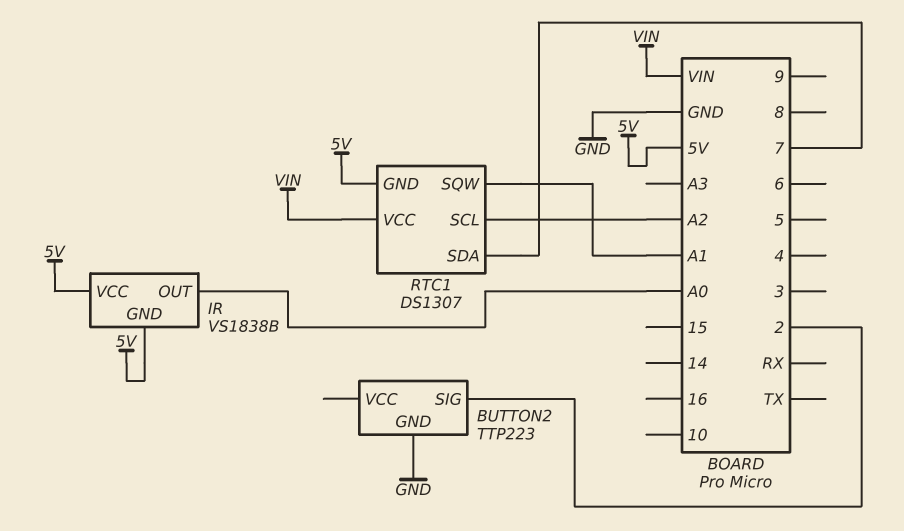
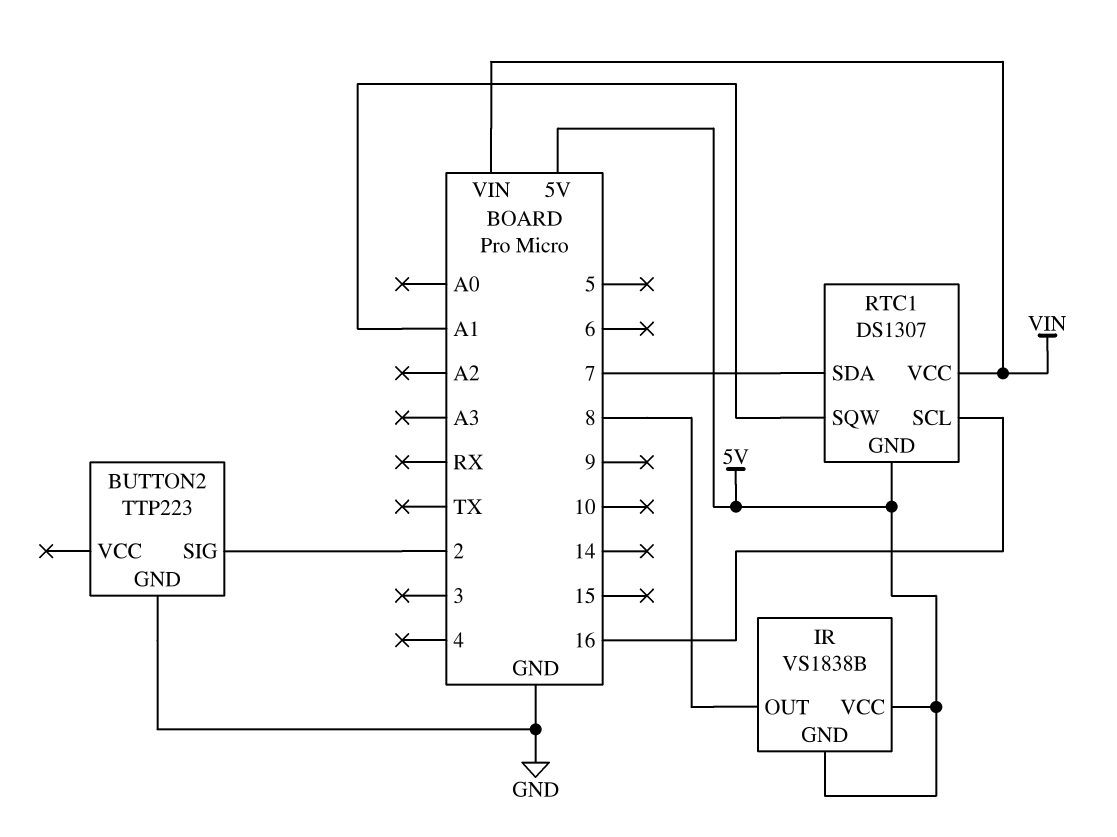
IR pin OUT: A0 -> 8
RTC1 pin SCL: A2 -> 16

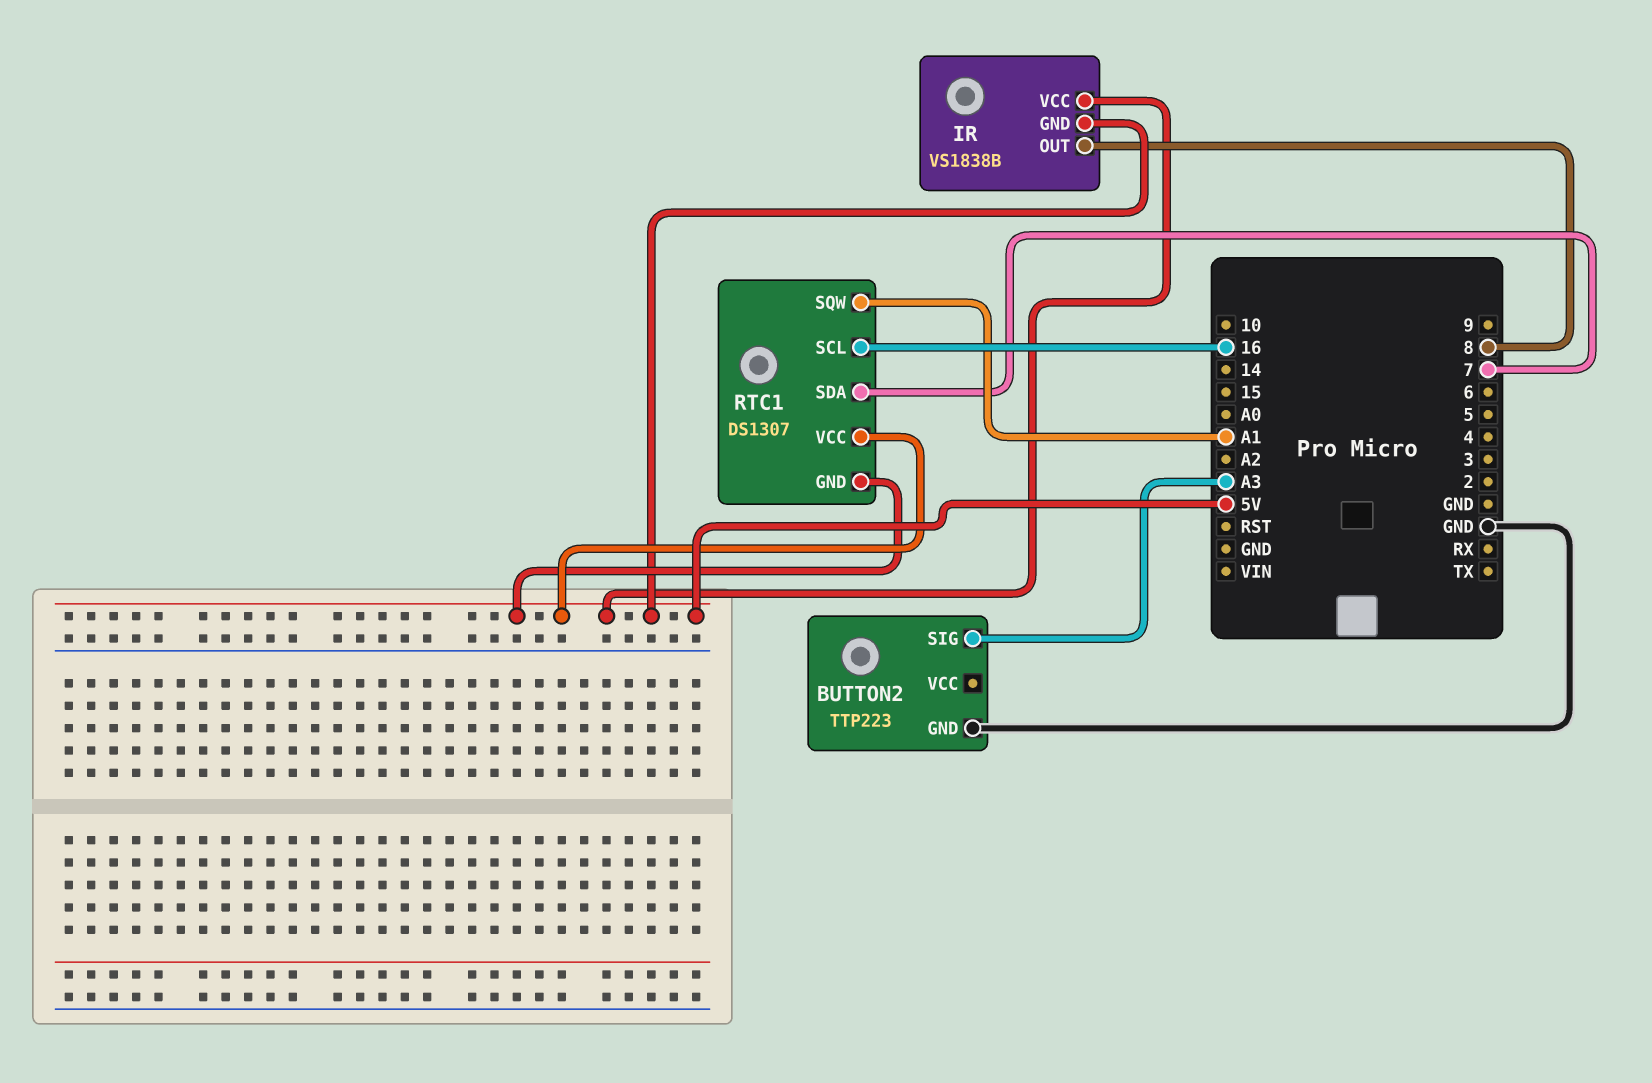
BUTTON2 pin SIG: 2 -> A3
RTC1 pin VCC: VIN -> 5V

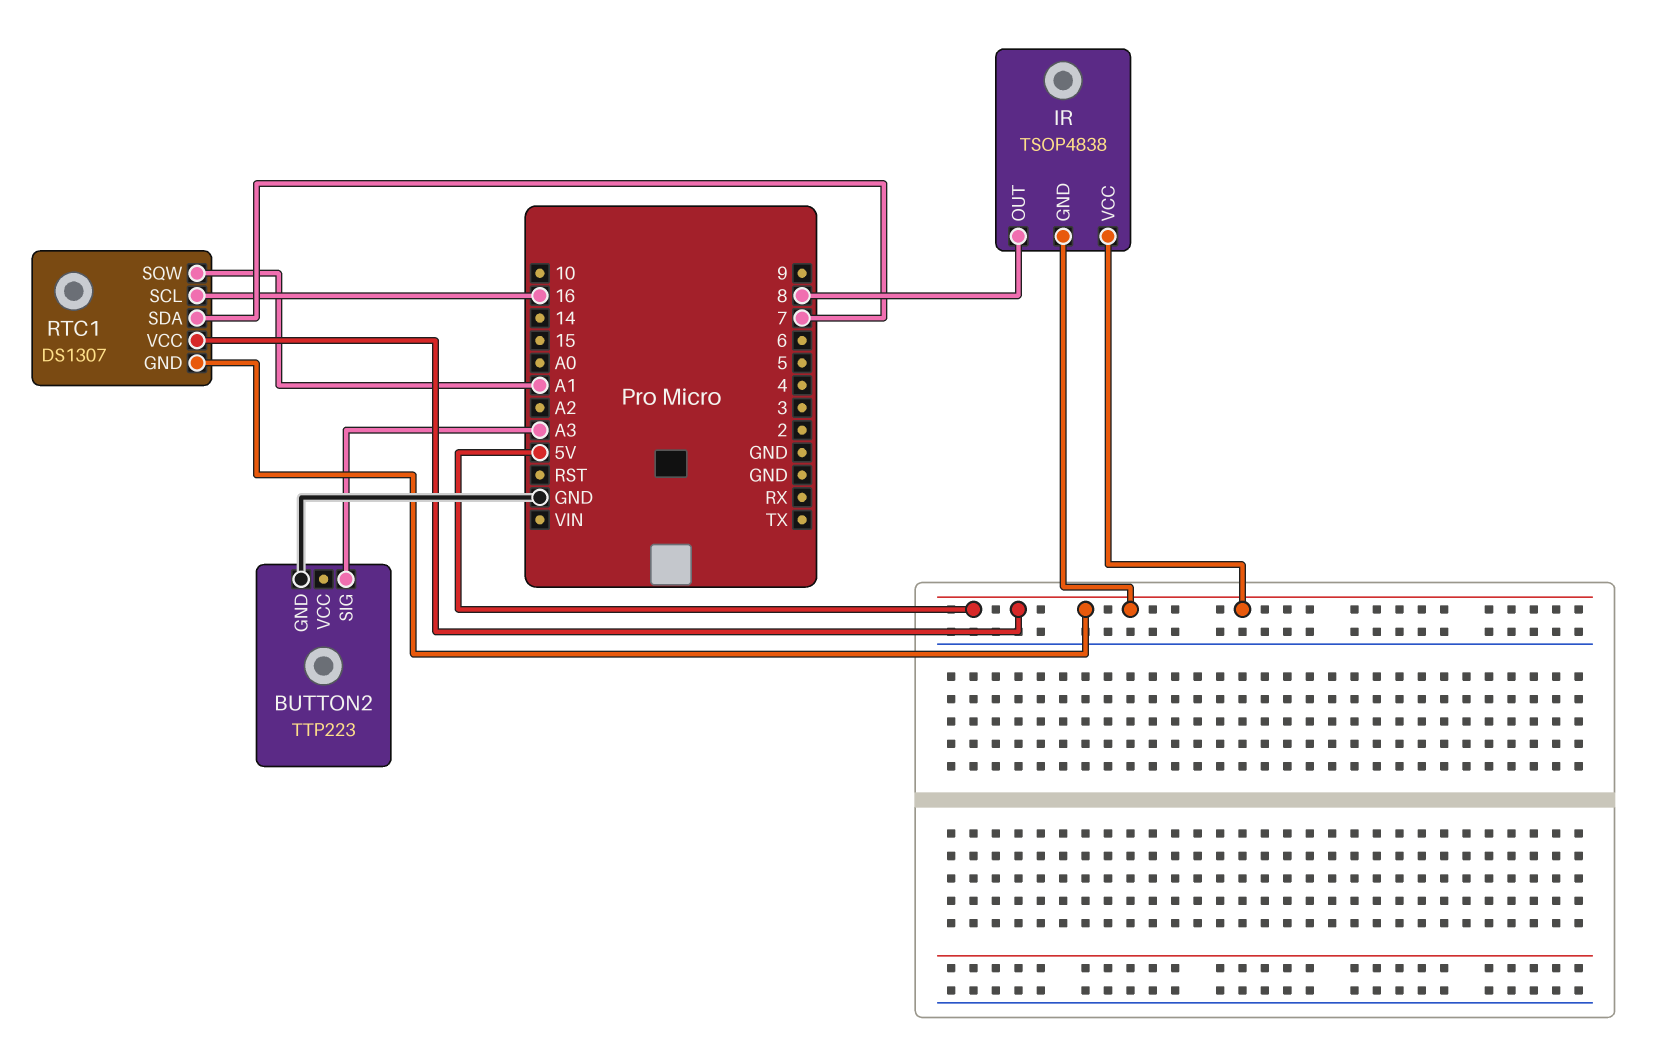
IR: VS1838B -> TSOP4838

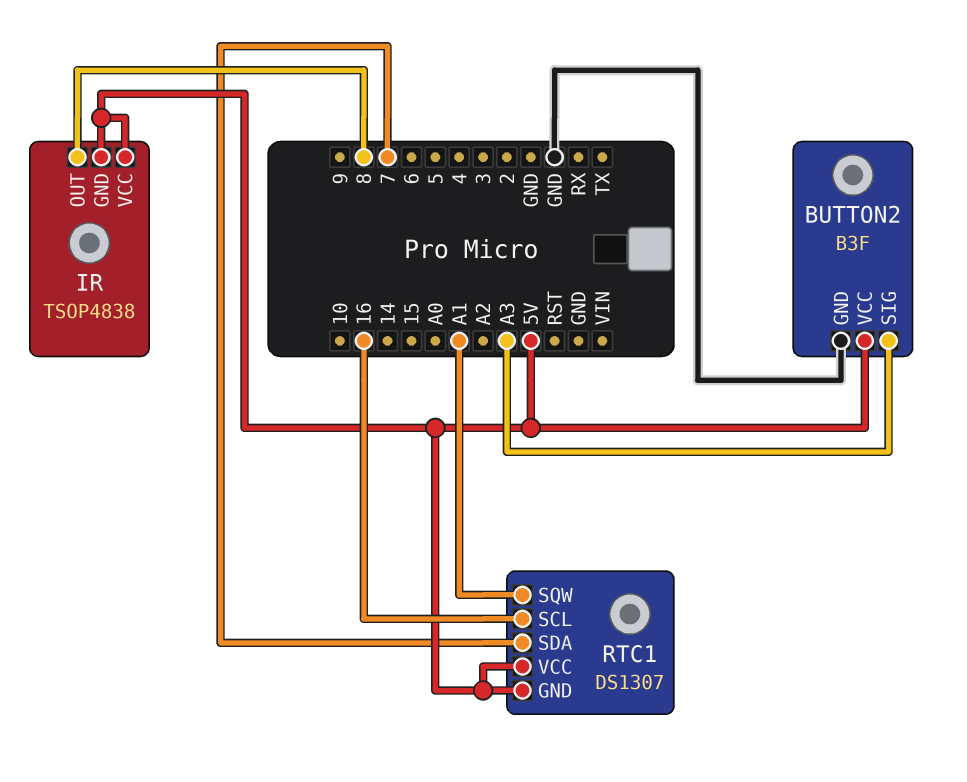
BUTTON2: TTP223 -> B3F
BUTTON2 pin VCC: none -> 5V

